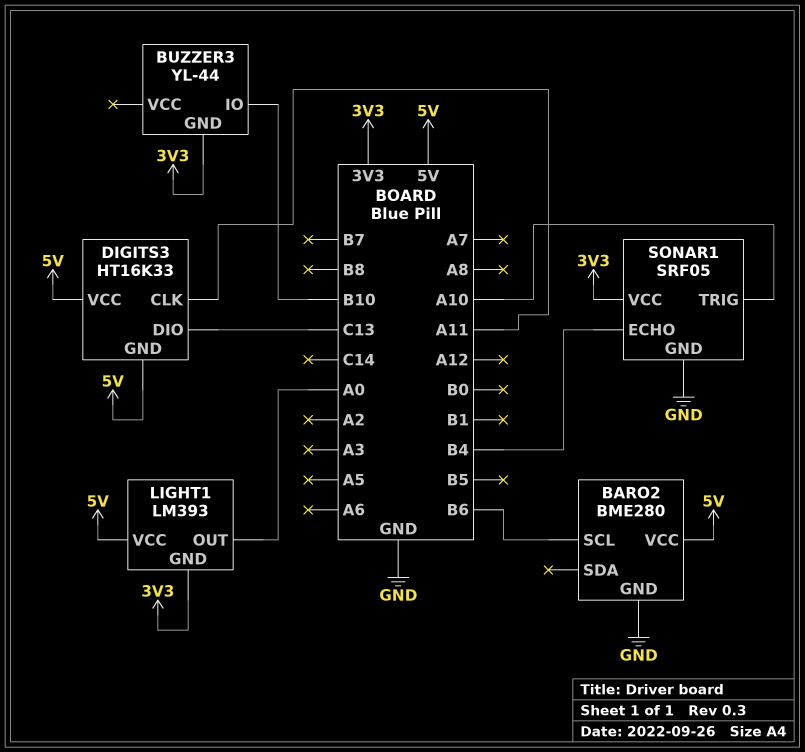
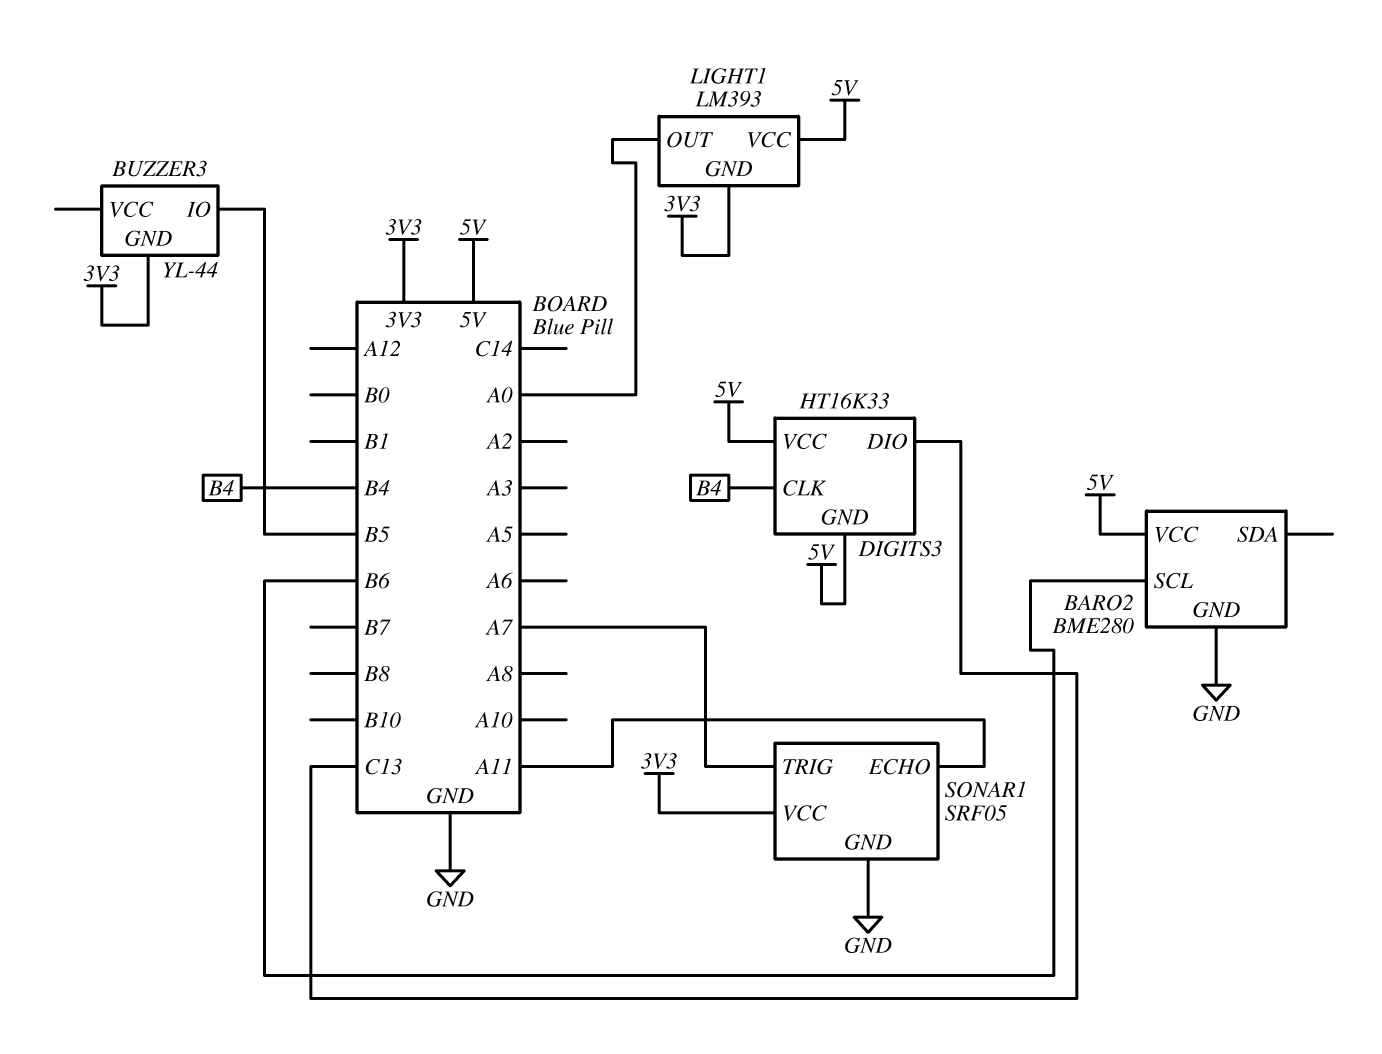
BUZZER3 pin IO: B10 -> B5
DIGITS3 pin CLK: A11 -> B4
SONAR1 pin ECHO: B4 -> A11
SONAR1 pin TRIG: A10 -> A7

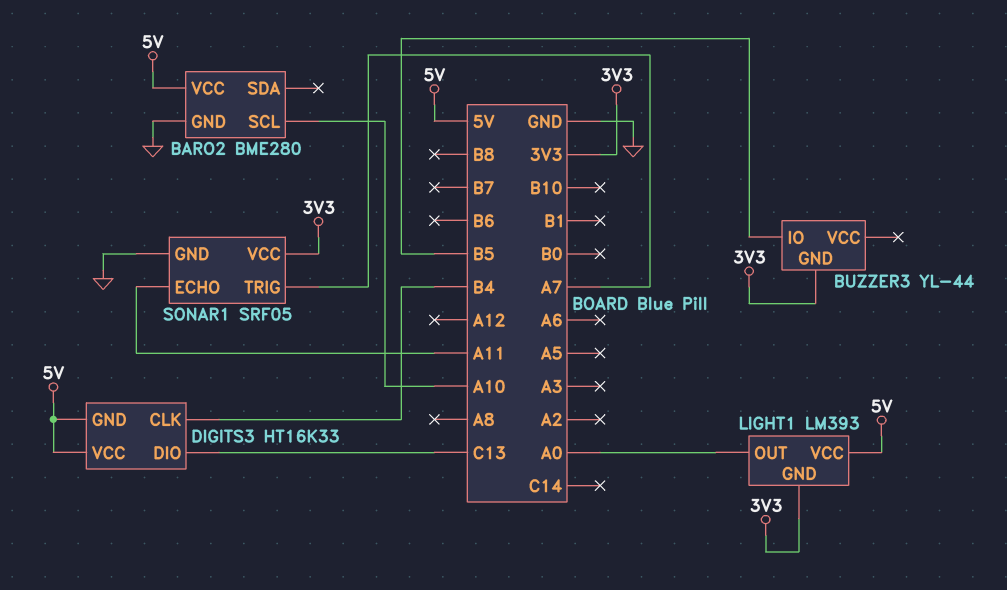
BARO2 pin SCL: B6 -> A10

